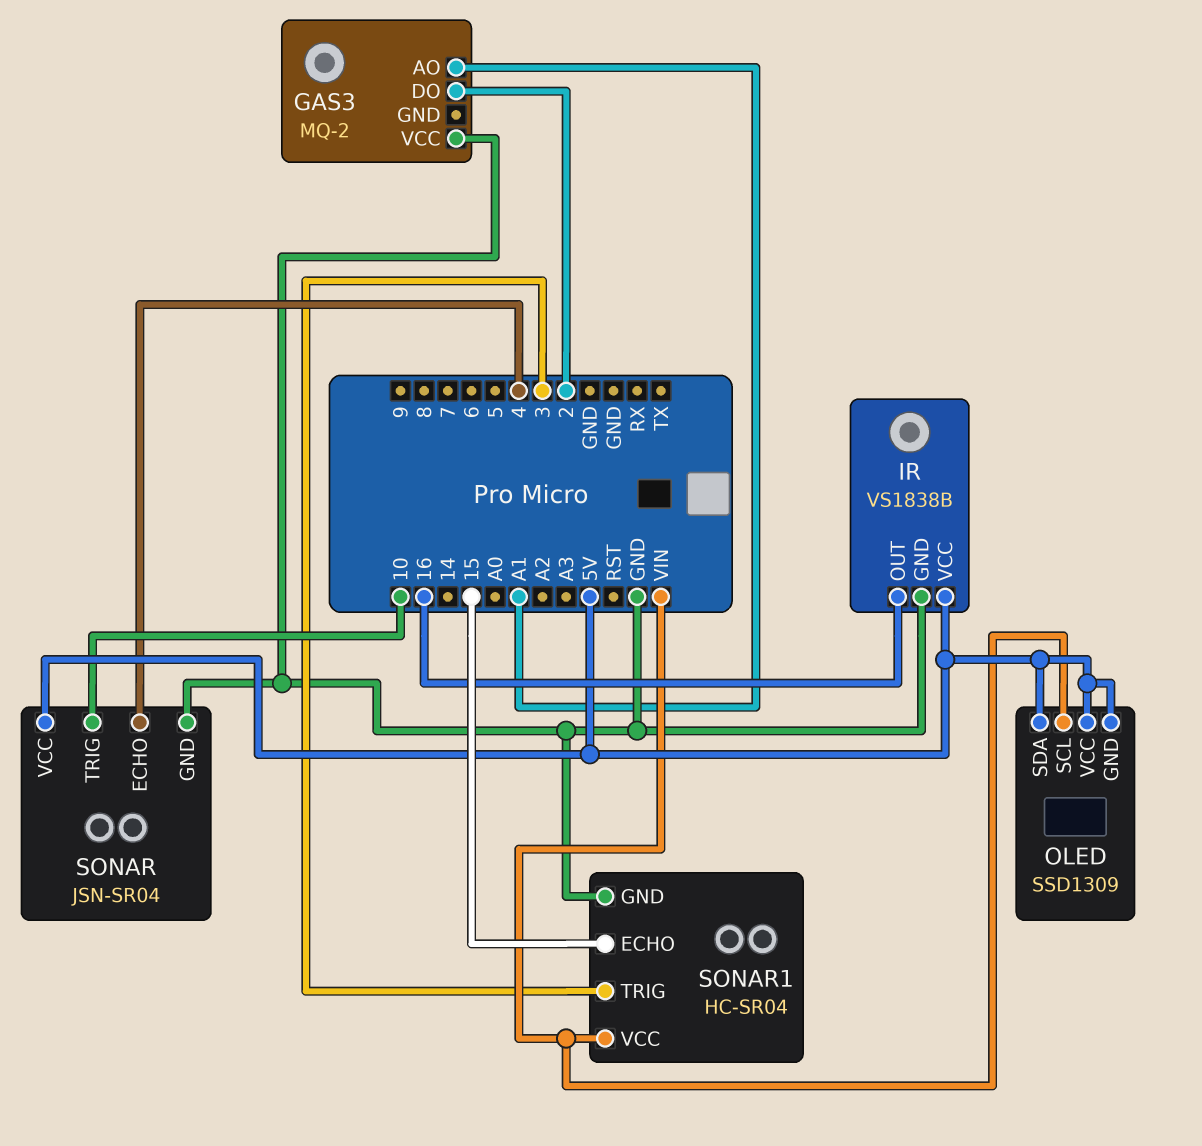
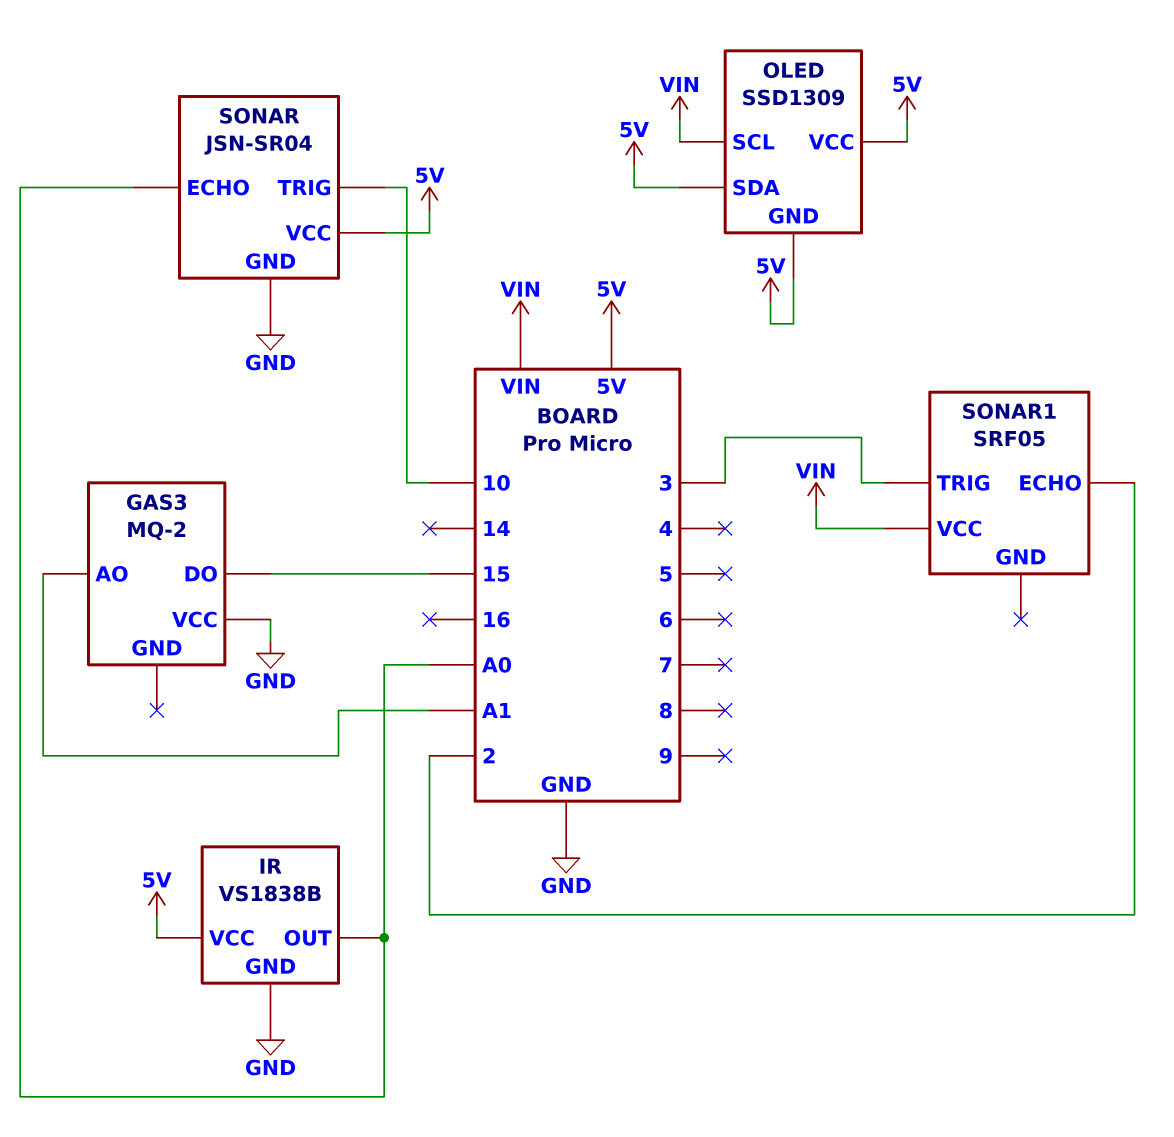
GAS3 pin DO: 2 -> 15
IR pin OUT: 16 -> A0
SONAR pin ECHO: 4 -> A0
SONAR1: HC-SR04 -> SRF05
SONAR1 pin ECHO: 15 -> 2
SONAR1 pin GND: GND -> none

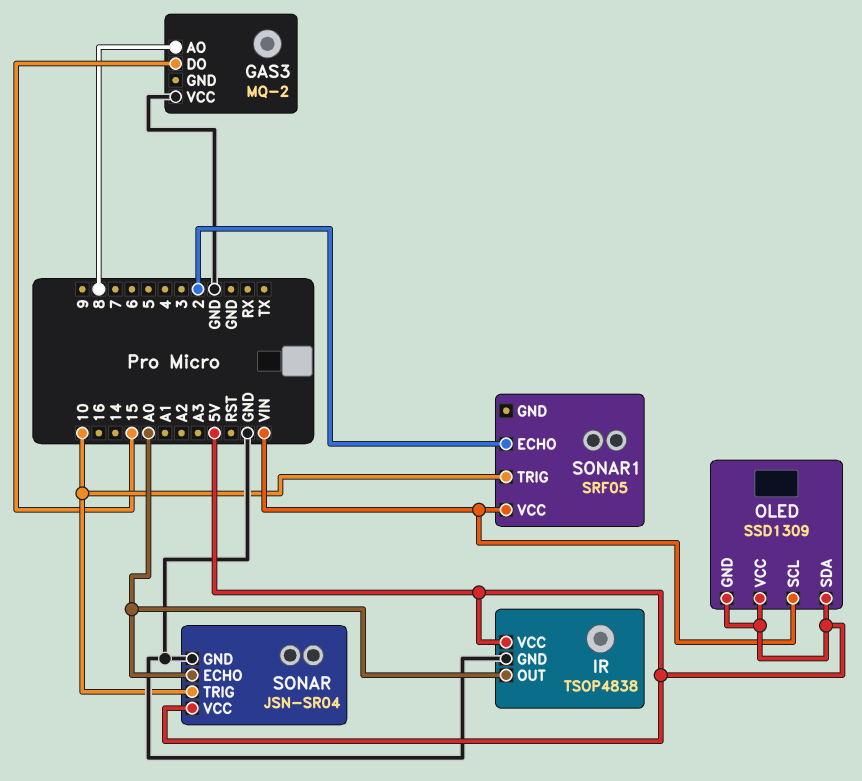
GAS3 pin AO: A1 -> 8
IR: VS1838B -> TSOP4838
SONAR1 pin TRIG: 3 -> 10

